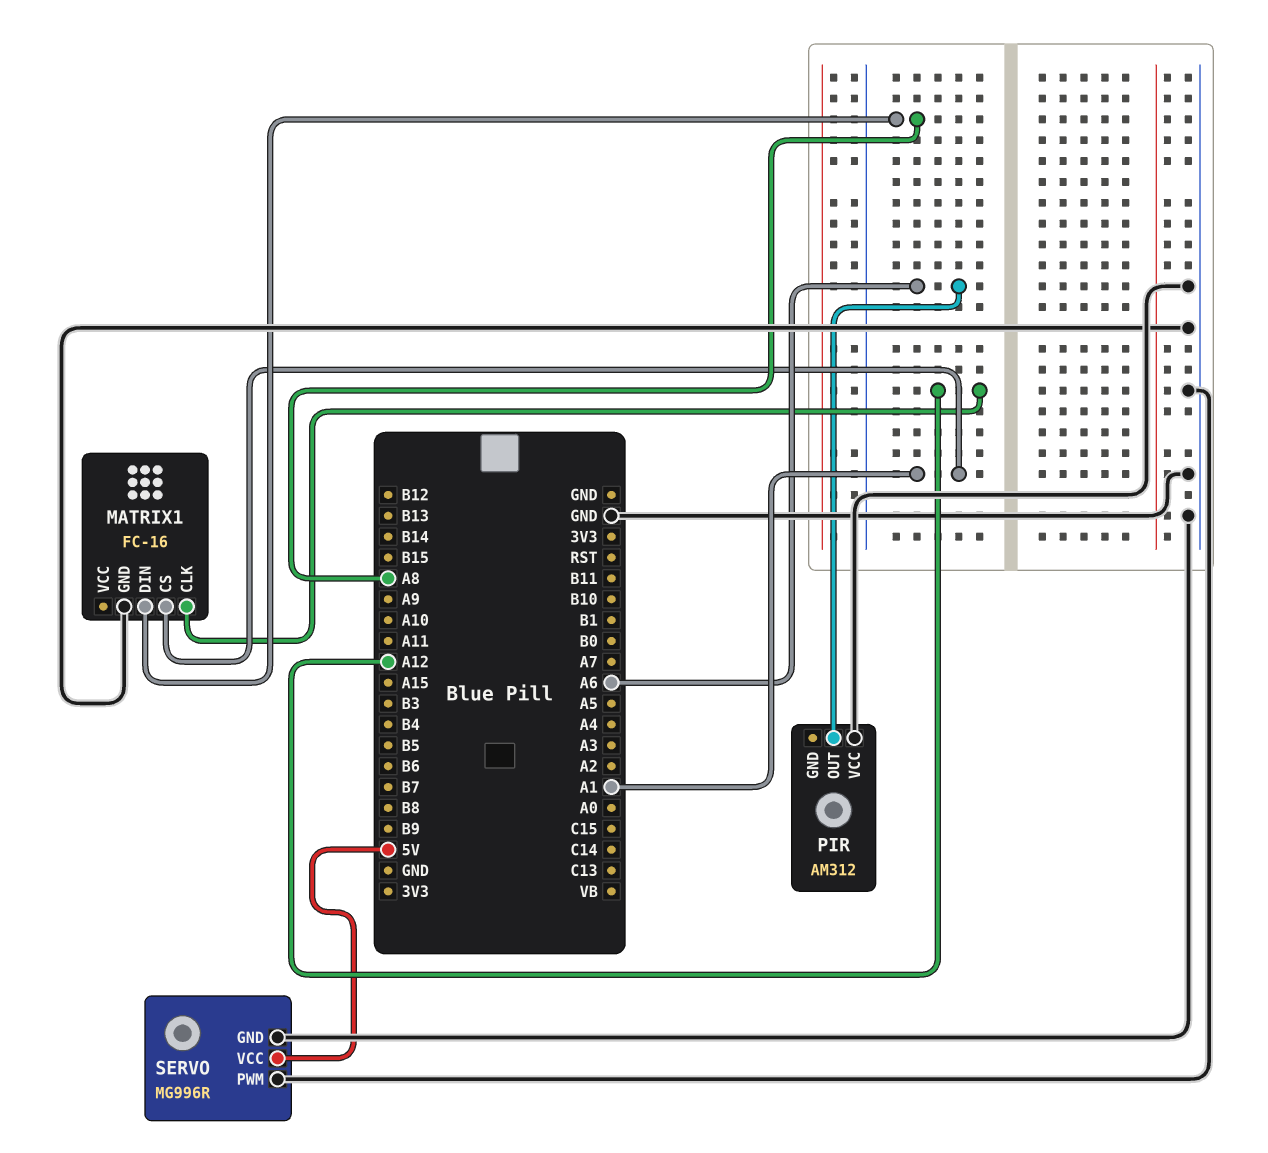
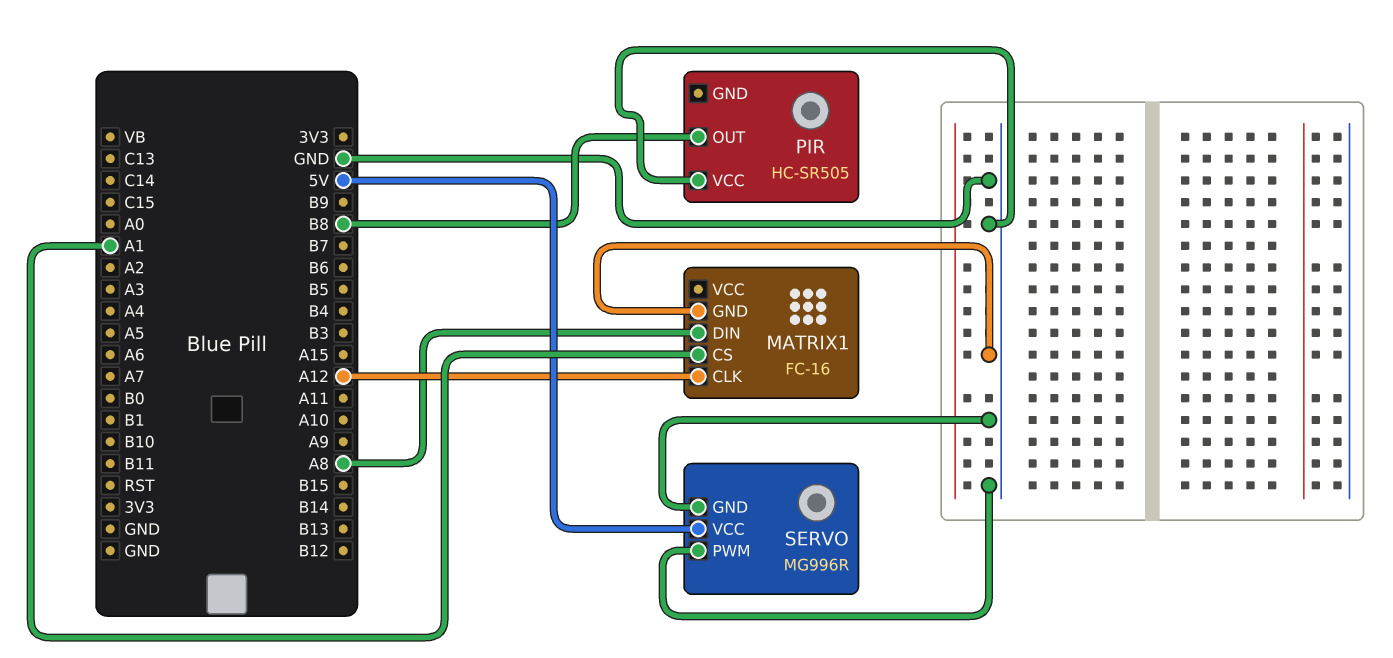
PIR: AM312 -> HC-SR505
PIR pin OUT: A6 -> B8

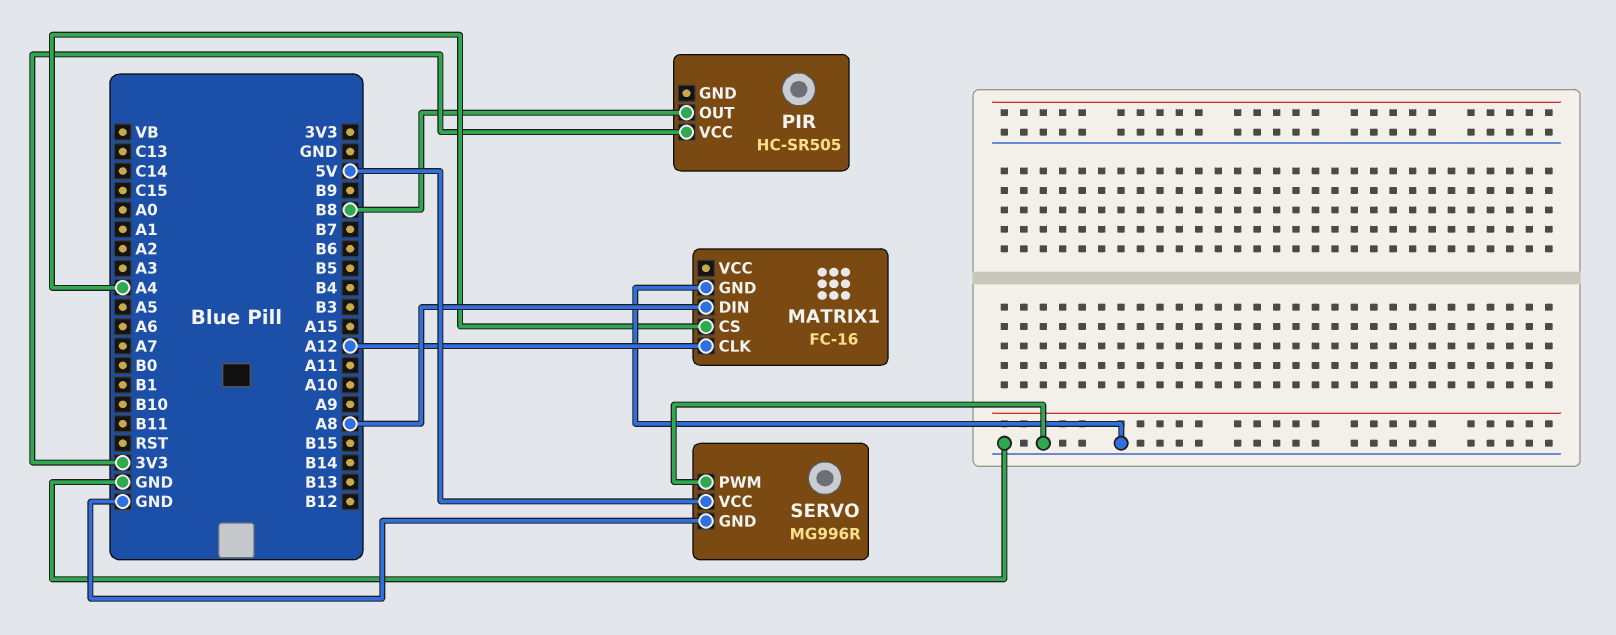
MATRIX1 pin CS: A1 -> A4
PIR pin VCC: GND -> 3V3

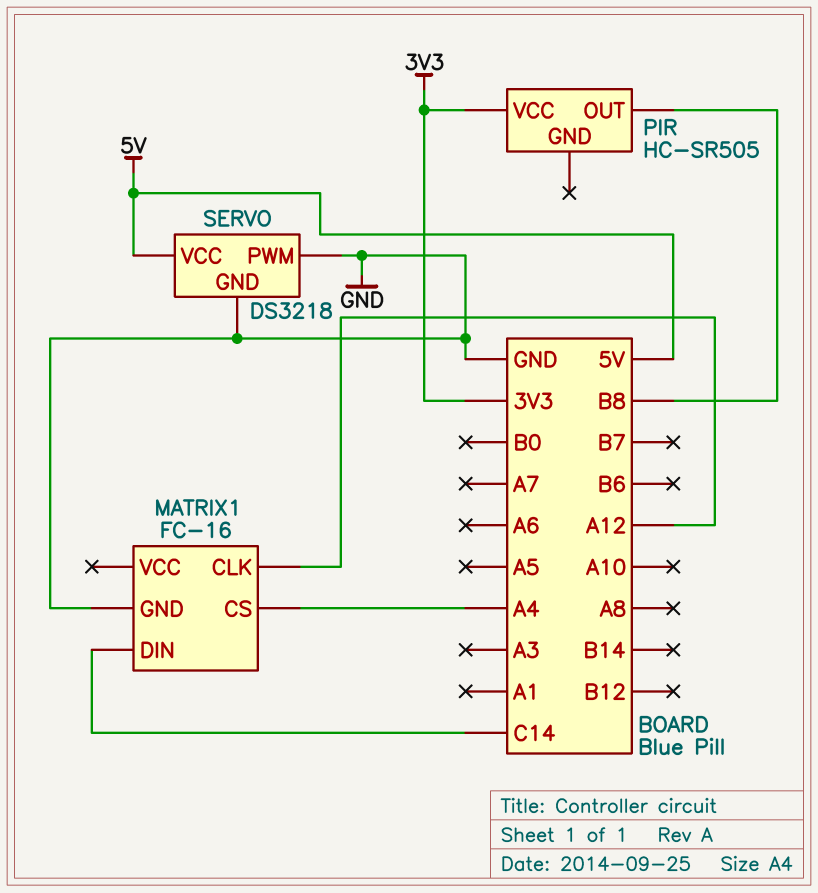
MATRIX1 pin DIN: A8 -> C14
SERVO: MG996R -> DS3218

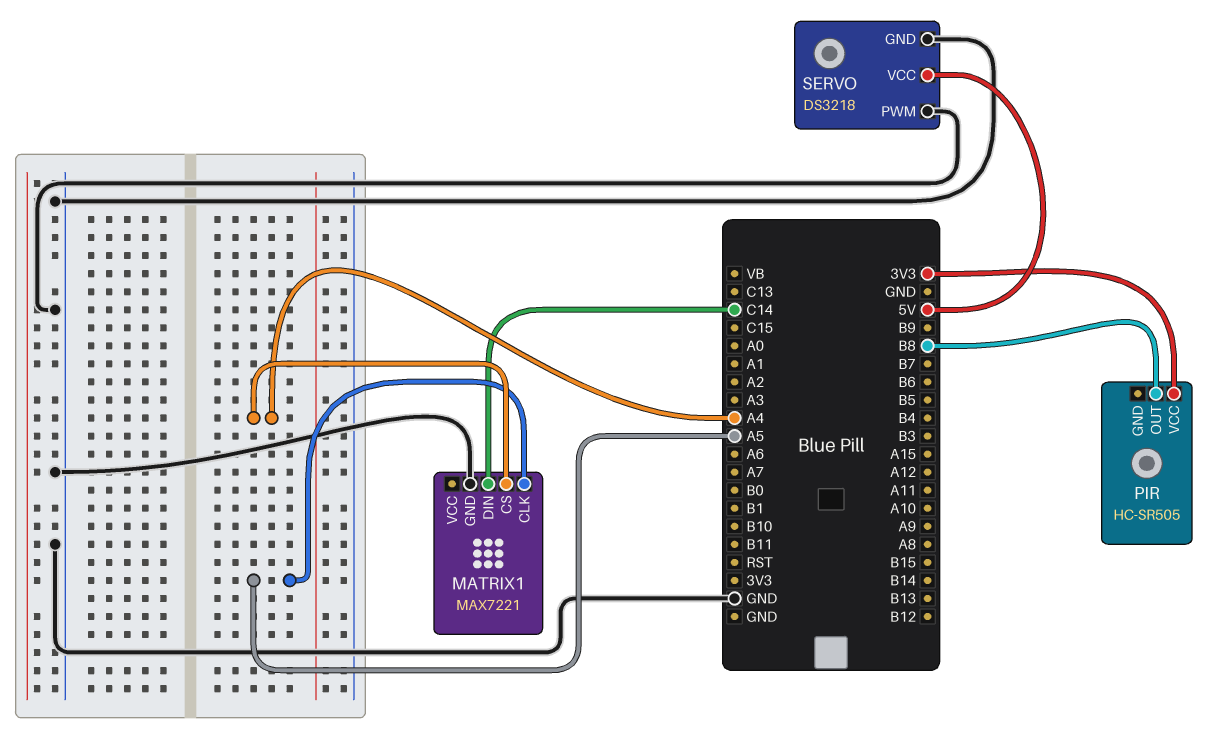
MATRIX1: FC-16 -> MAX7221
MATRIX1 pin CLK: A12 -> A5

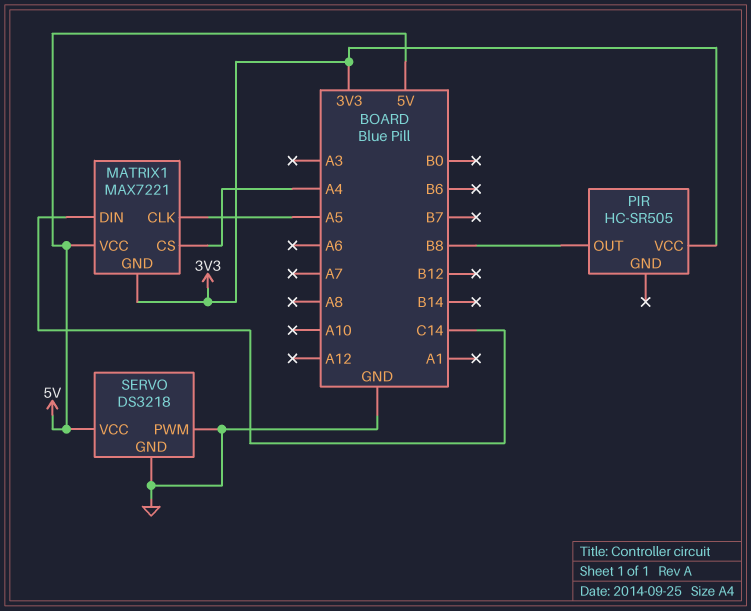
MATRIX1 pin GND: GND -> 3V3
MATRIX1 pin VCC: none -> 5V

